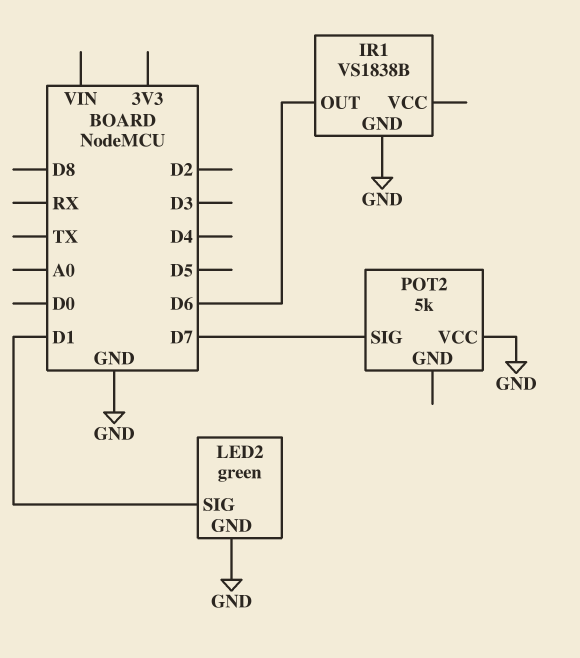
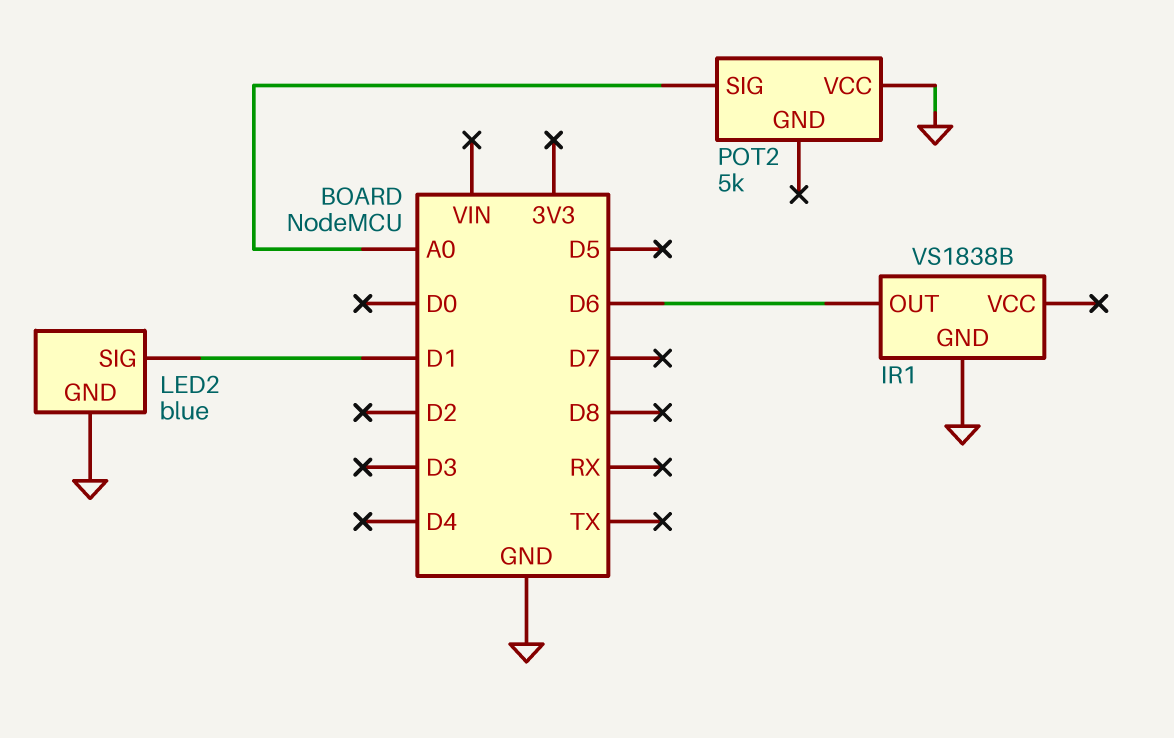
LED2: green -> blue
POT2 pin SIG: D7 -> A0

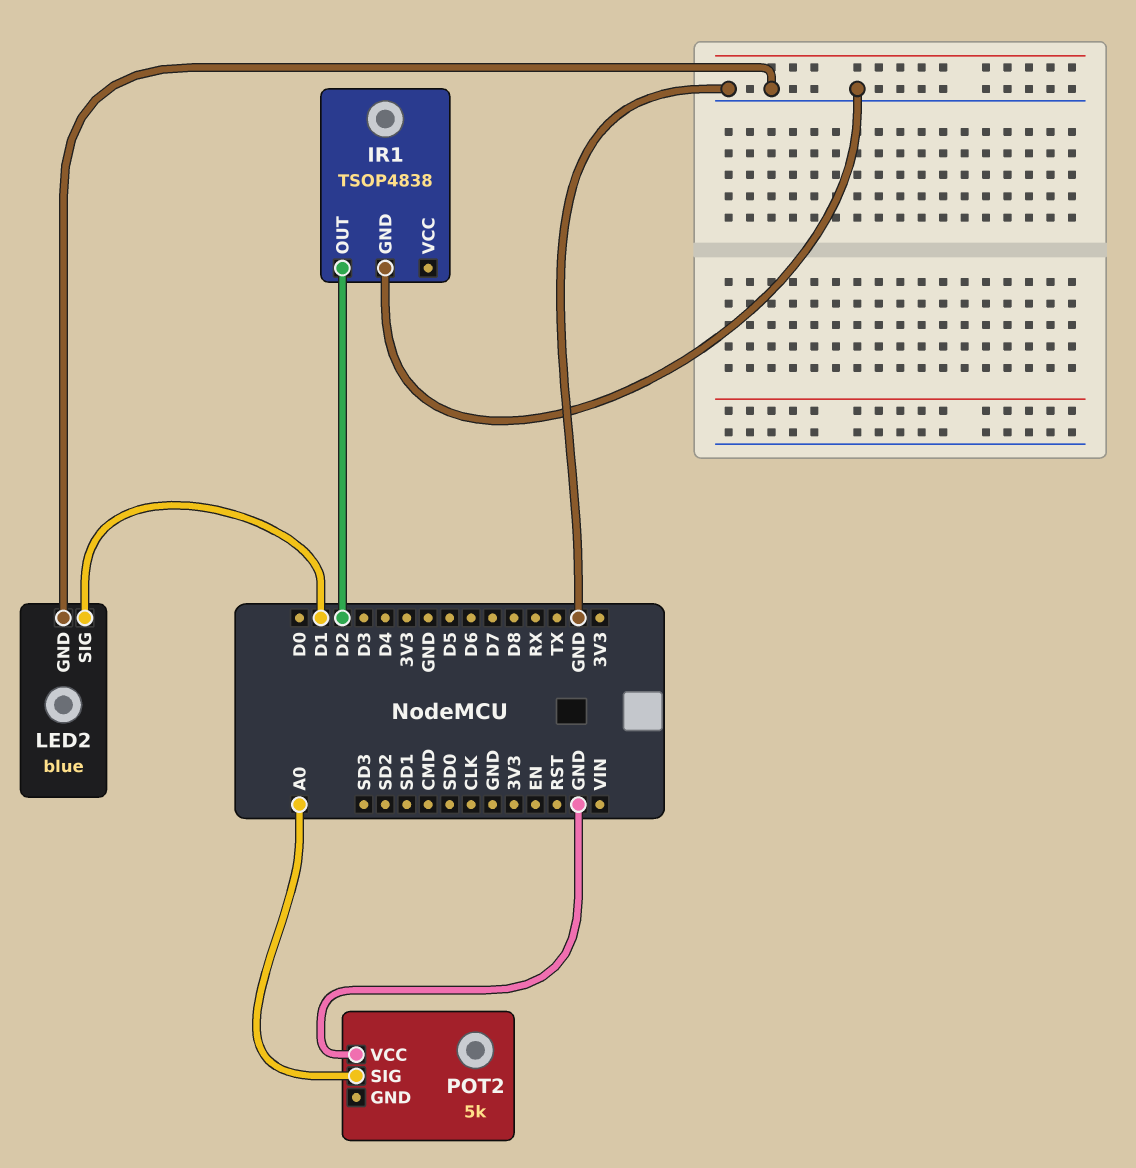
IR1: VS1838B -> TSOP4838
IR1 pin OUT: D6 -> D2

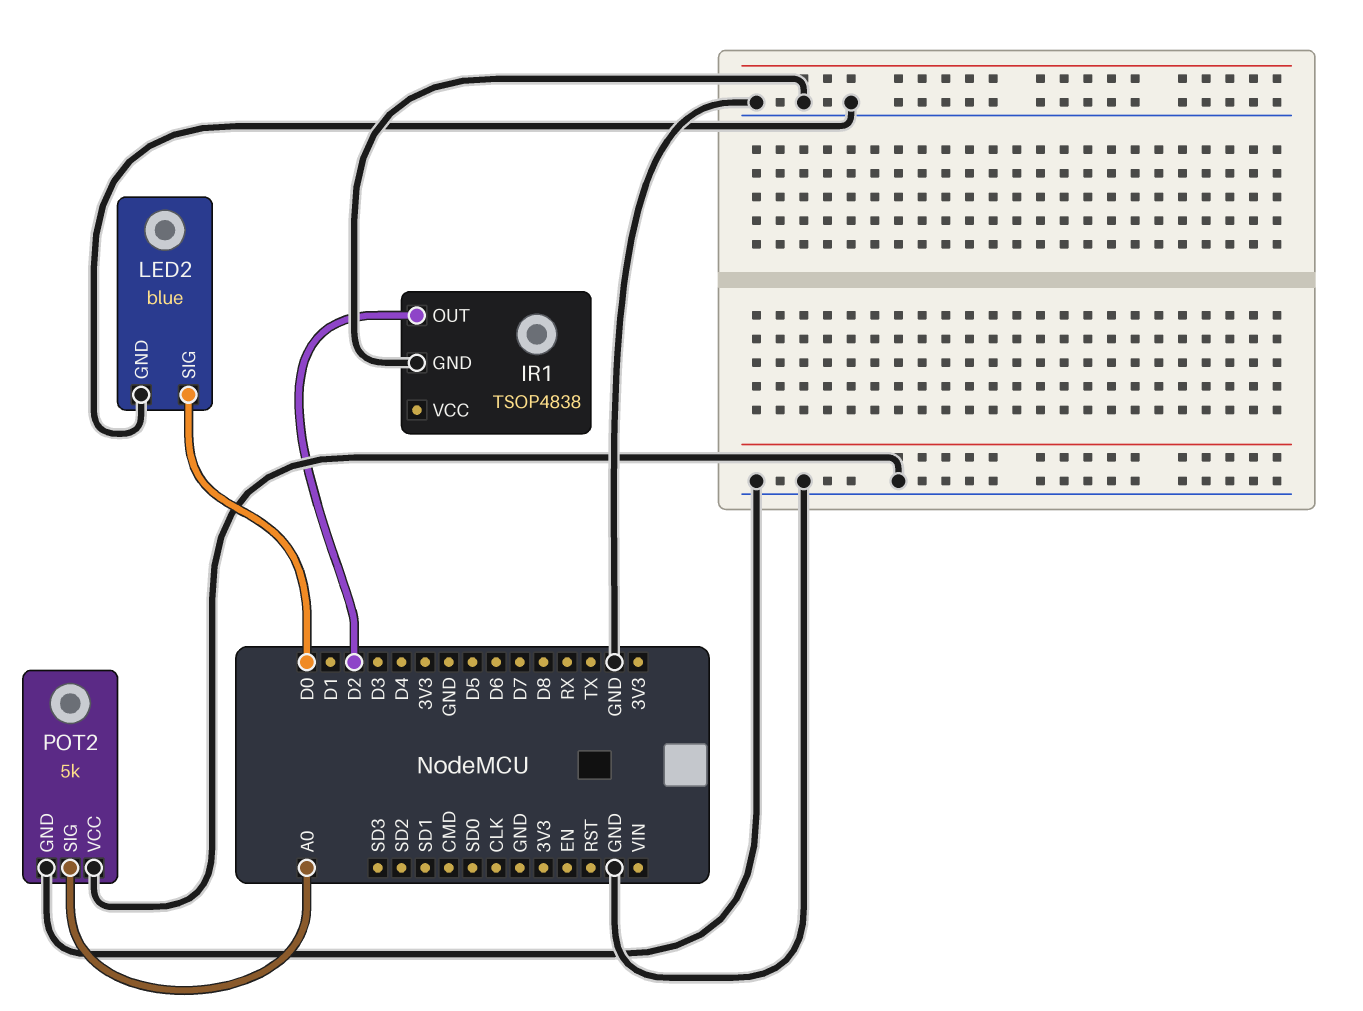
LED2 pin SIG: D1 -> D0
POT2 pin GND: none -> GND

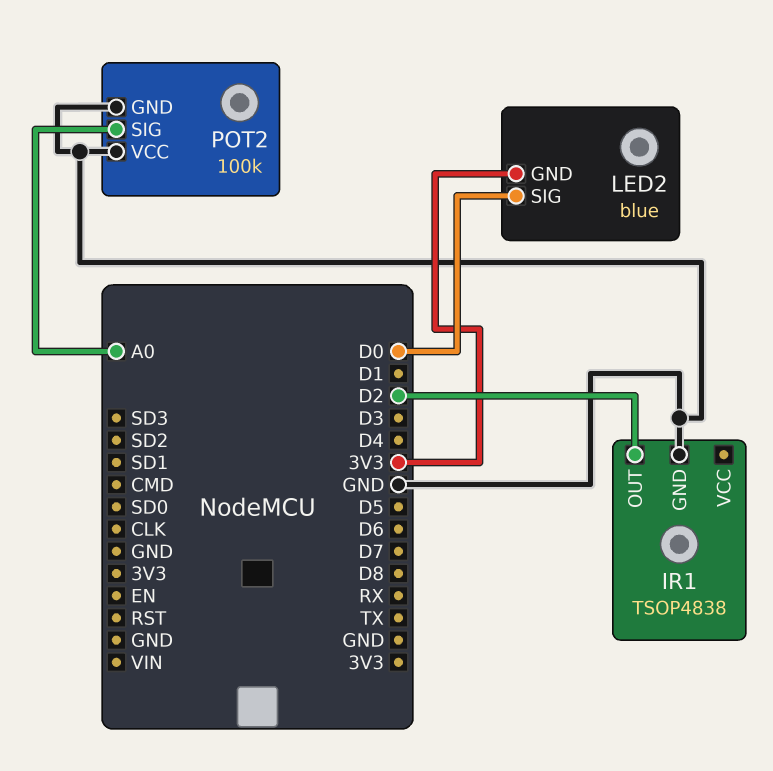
LED2 pin GND: GND -> 3V3
POT2: 5k -> 100k

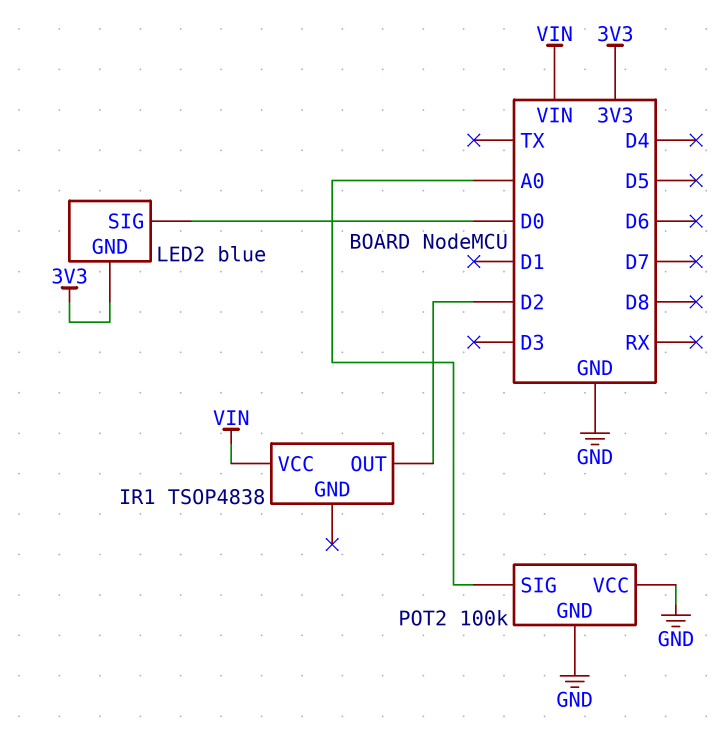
IR1 pin GND: GND -> none
IR1 pin VCC: none -> VIN

